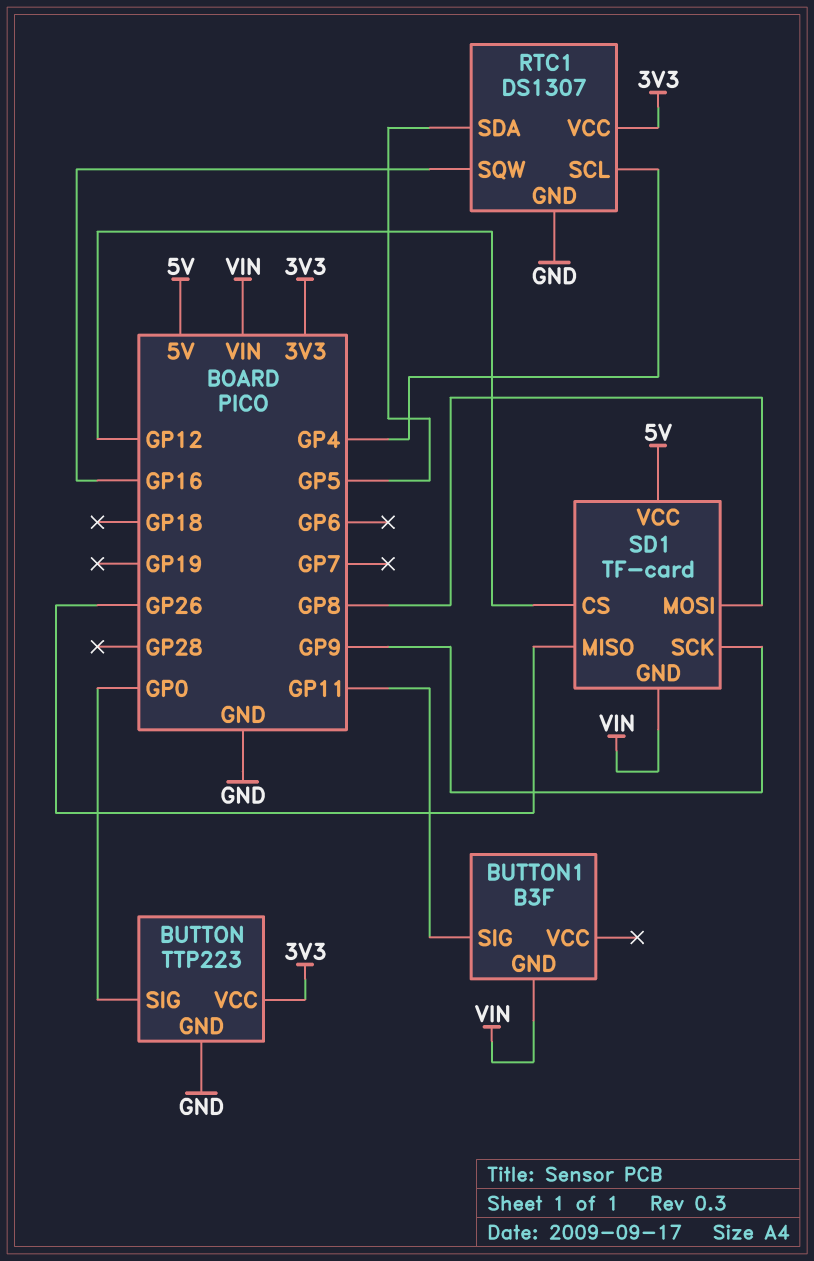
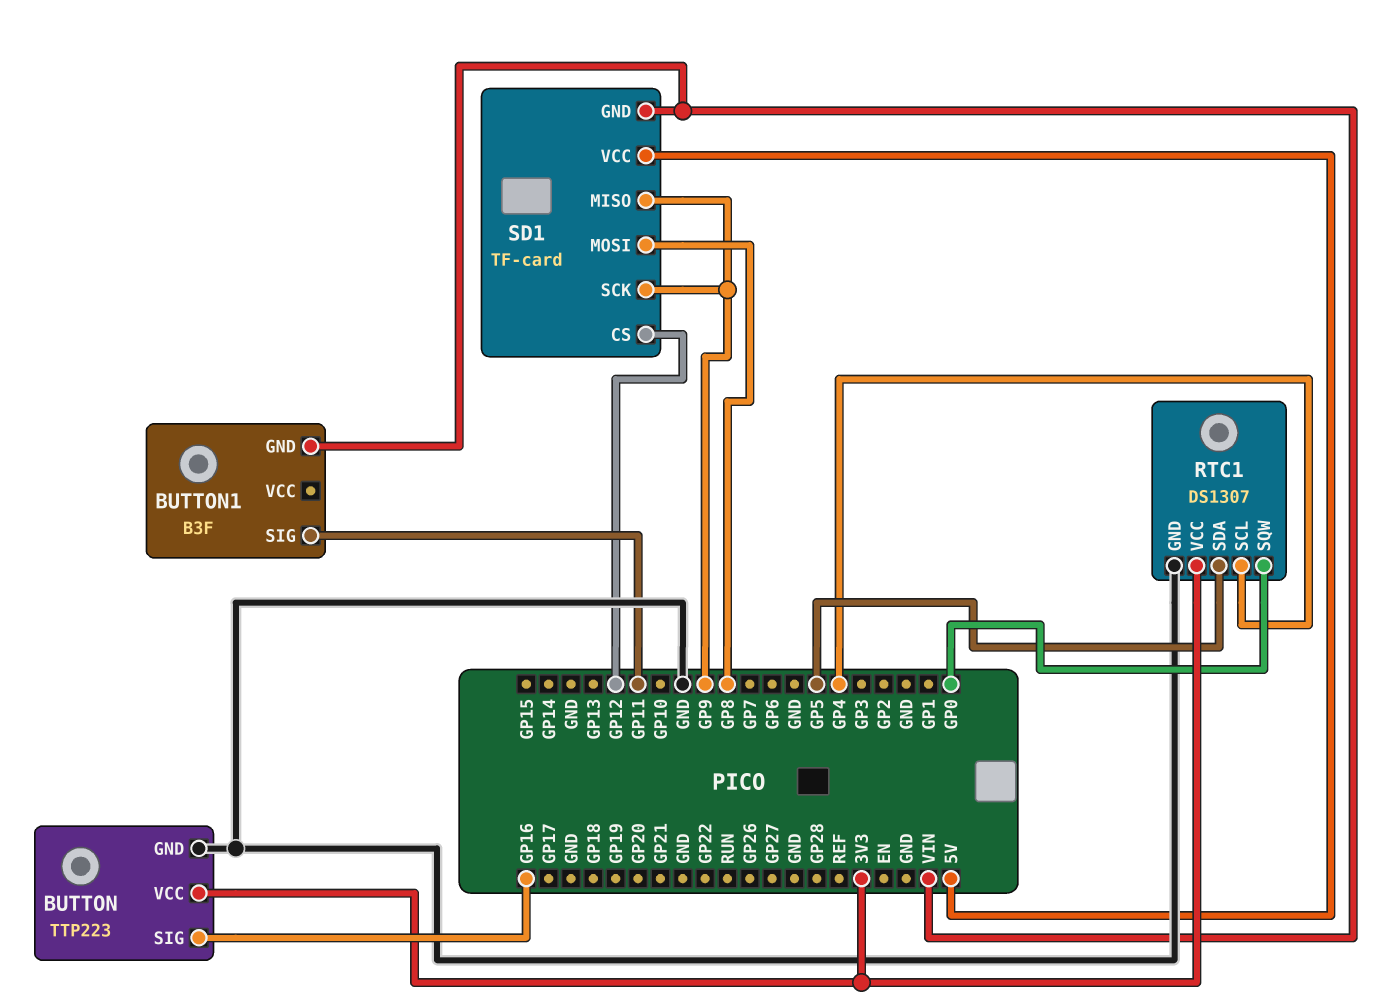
BUTTON pin SIG: GP0 -> GP16
RTC1 pin SQW: GP16 -> GP0
SD1 pin MISO: GP26 -> GP9

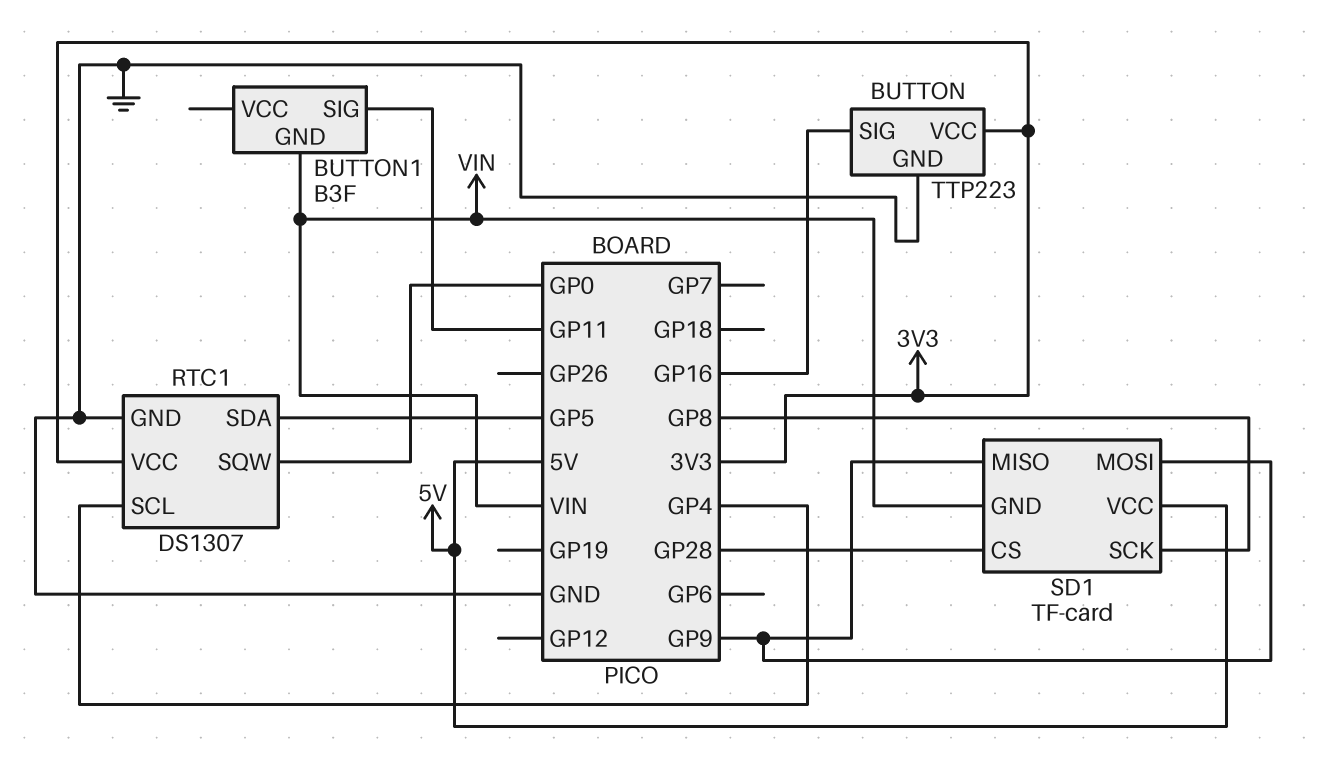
SD1 pin CS: GP12 -> GP28
SD1 pin MOSI: GP8 -> GP9
SD1 pin SCK: GP9 -> GP8

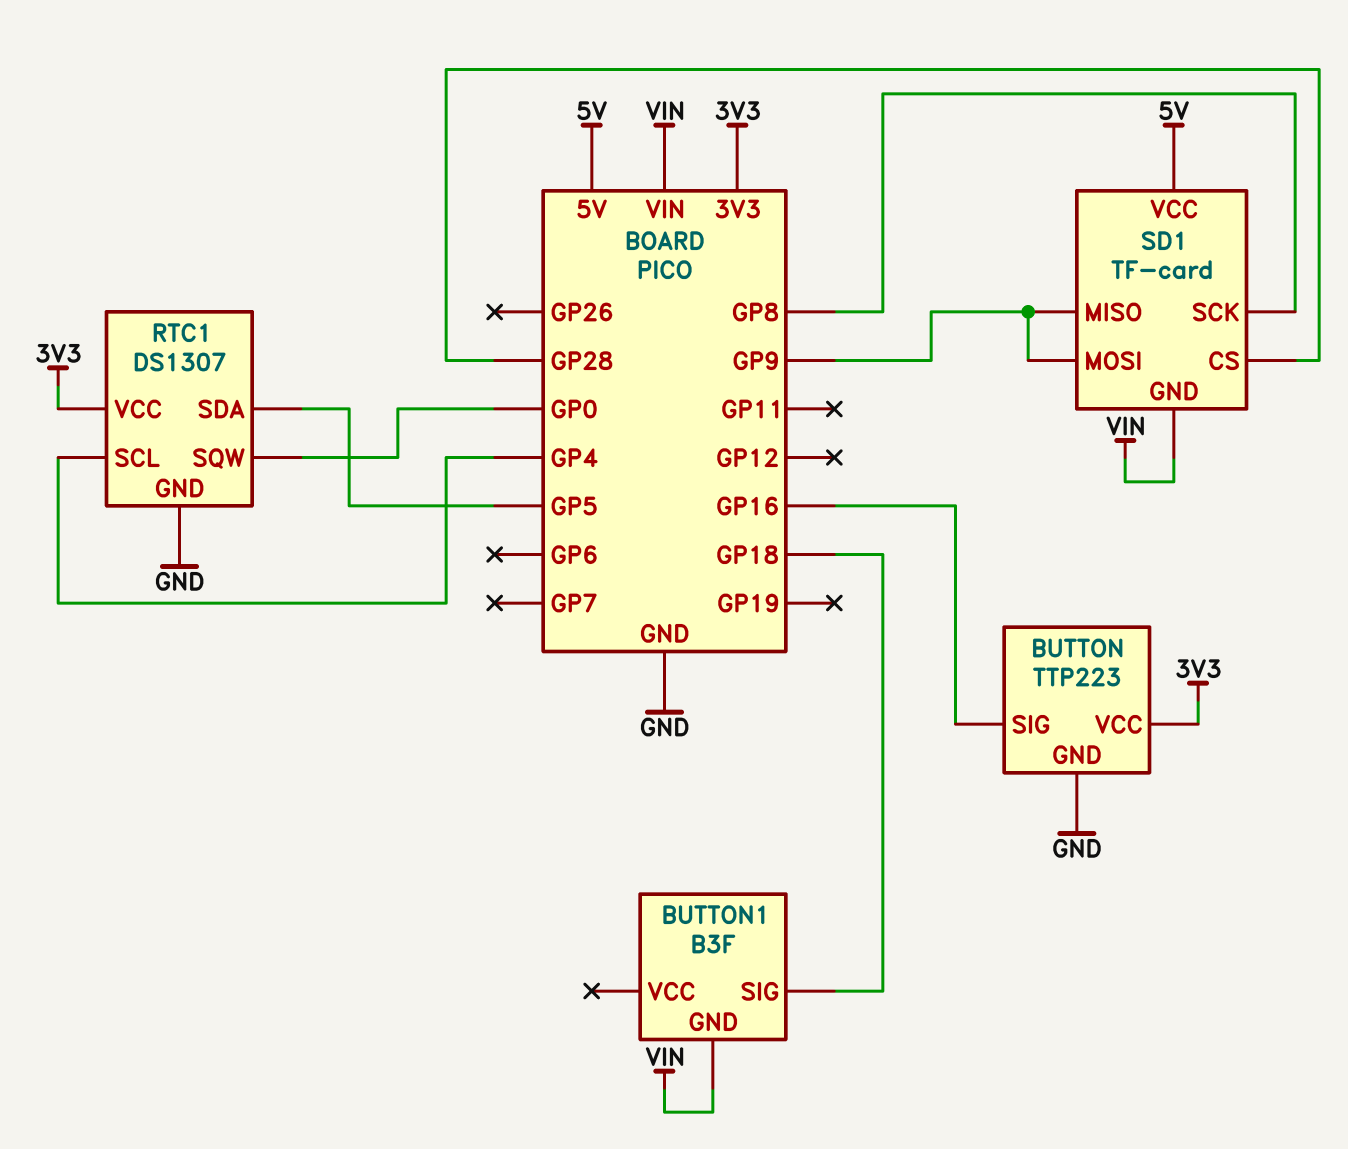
BUTTON1 pin SIG: GP11 -> GP18

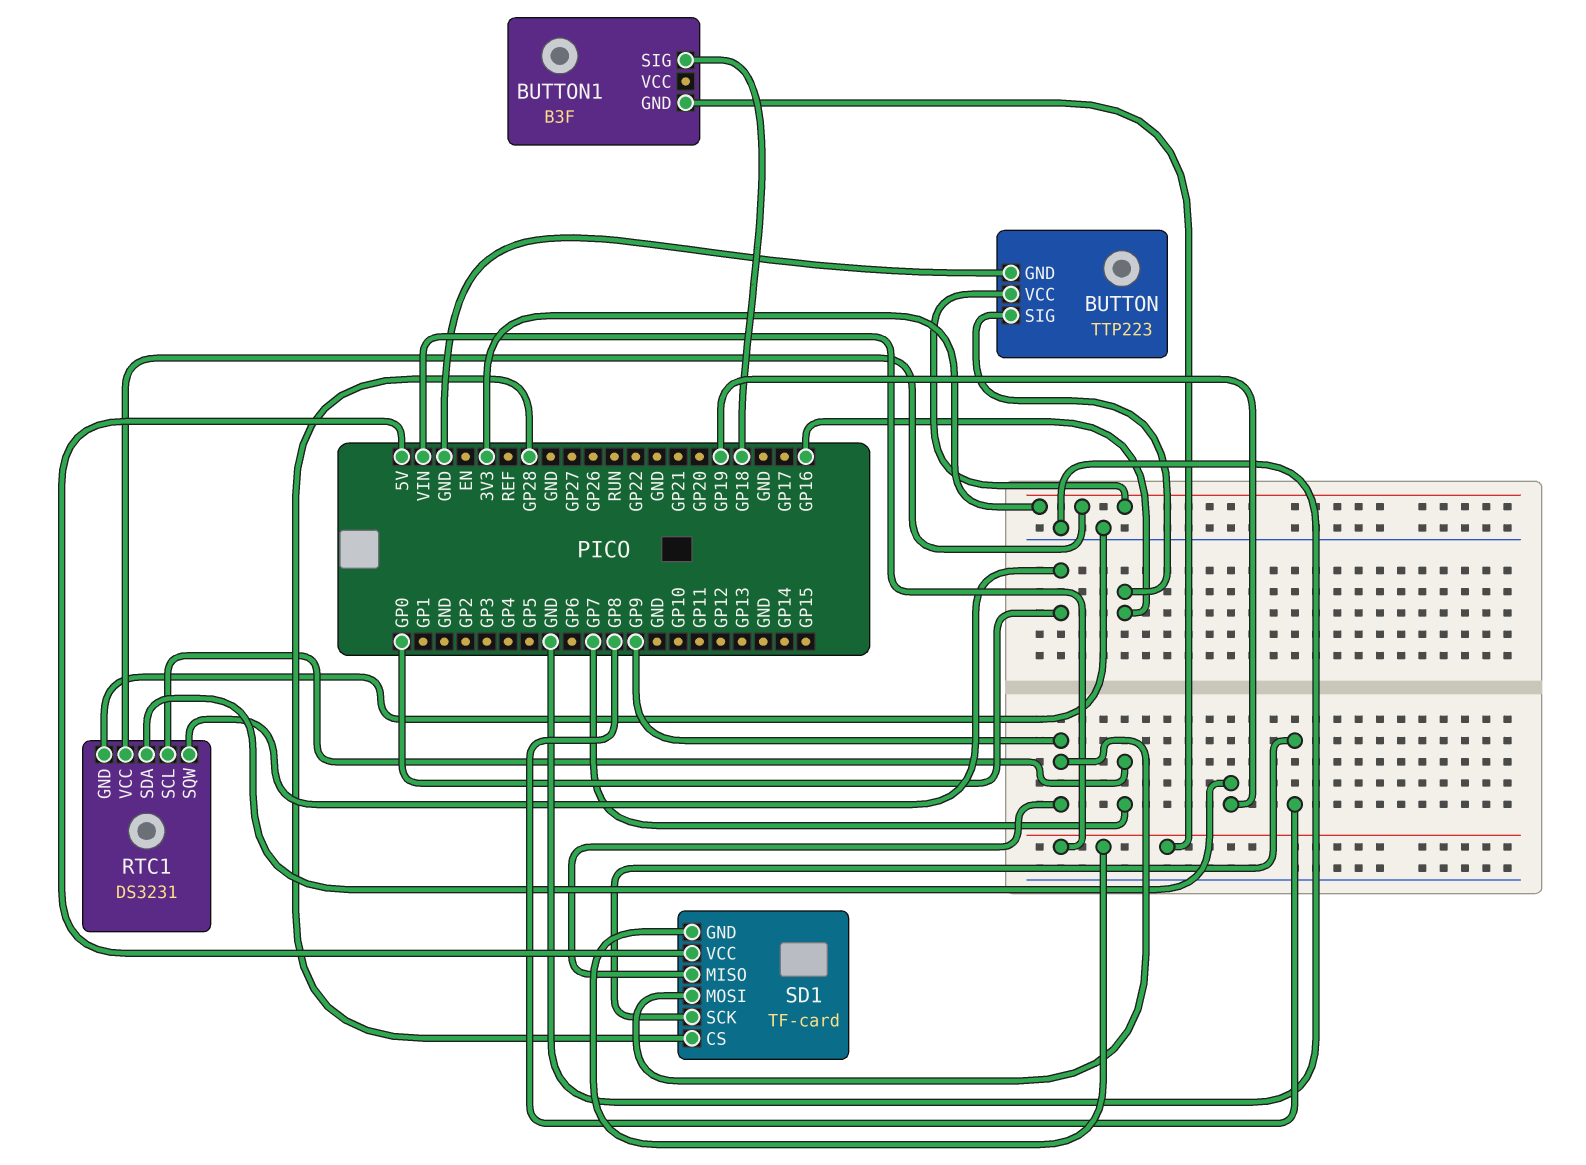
RTC1: DS1307 -> DS3231
RTC1 pin SCL: GP4 -> GP7
RTC1 pin SDA: GP5 -> GP19

